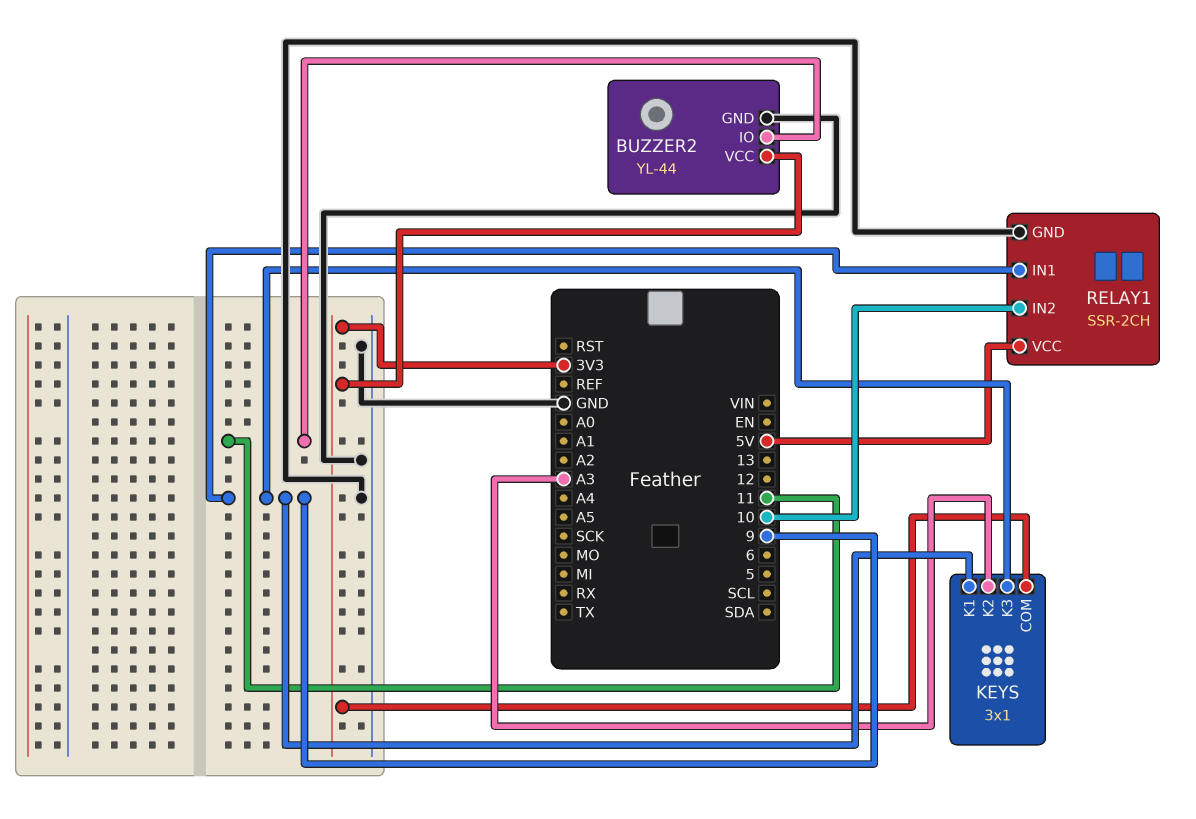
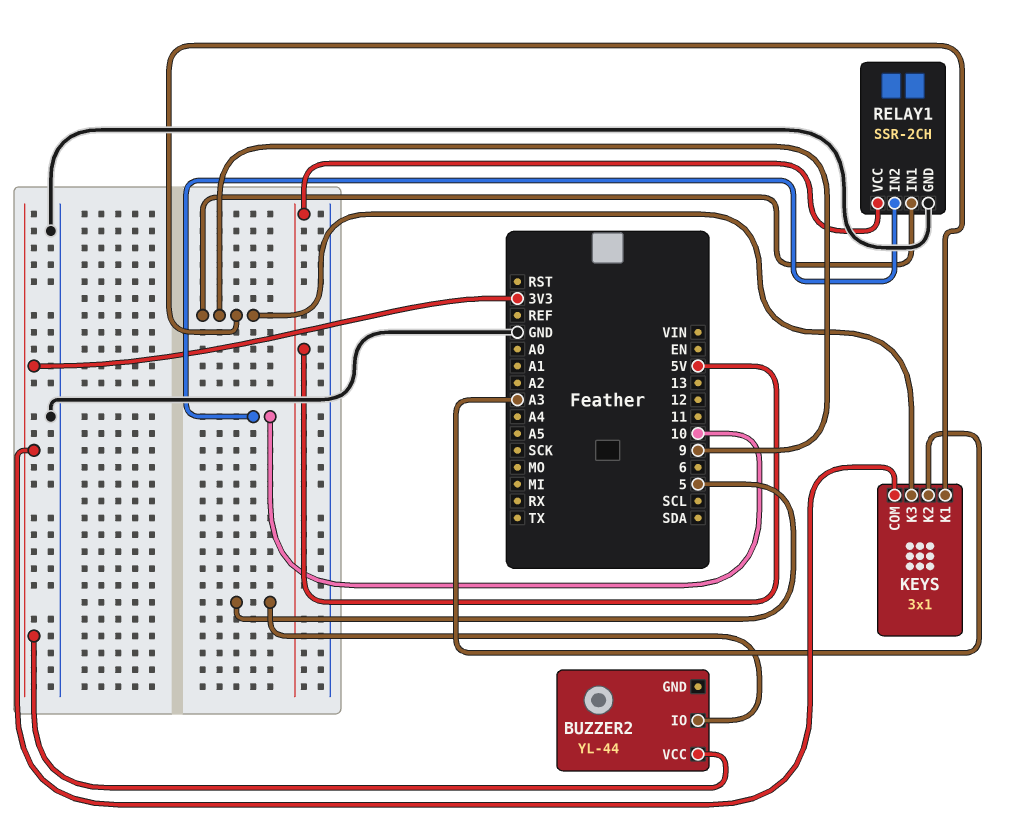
BUZZER2 pin GND: GND -> none
BUZZER2 pin IO: 11 -> 5

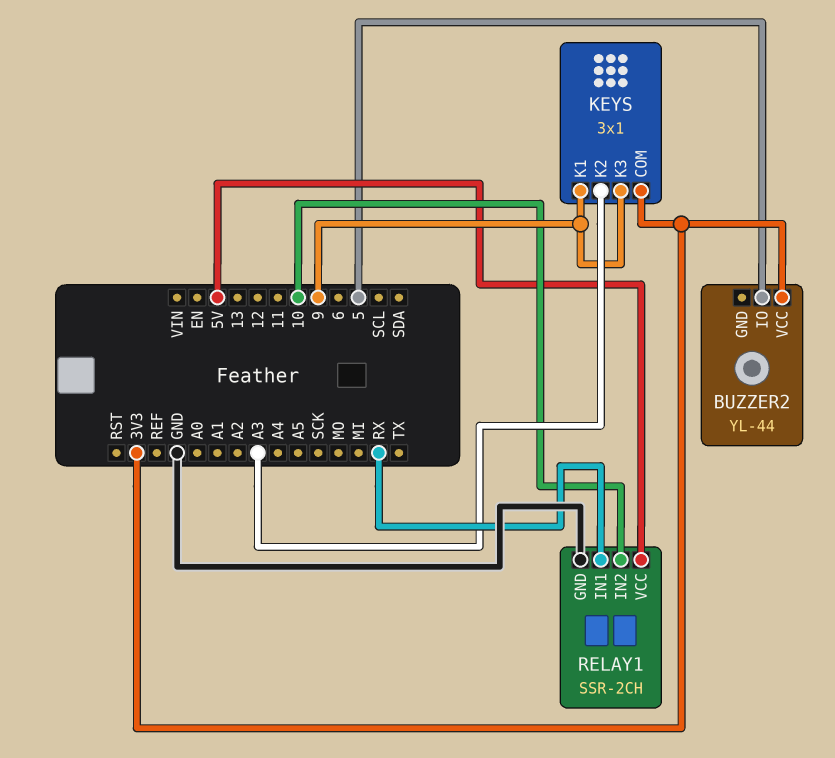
RELAY1 pin IN1: 9 -> RX

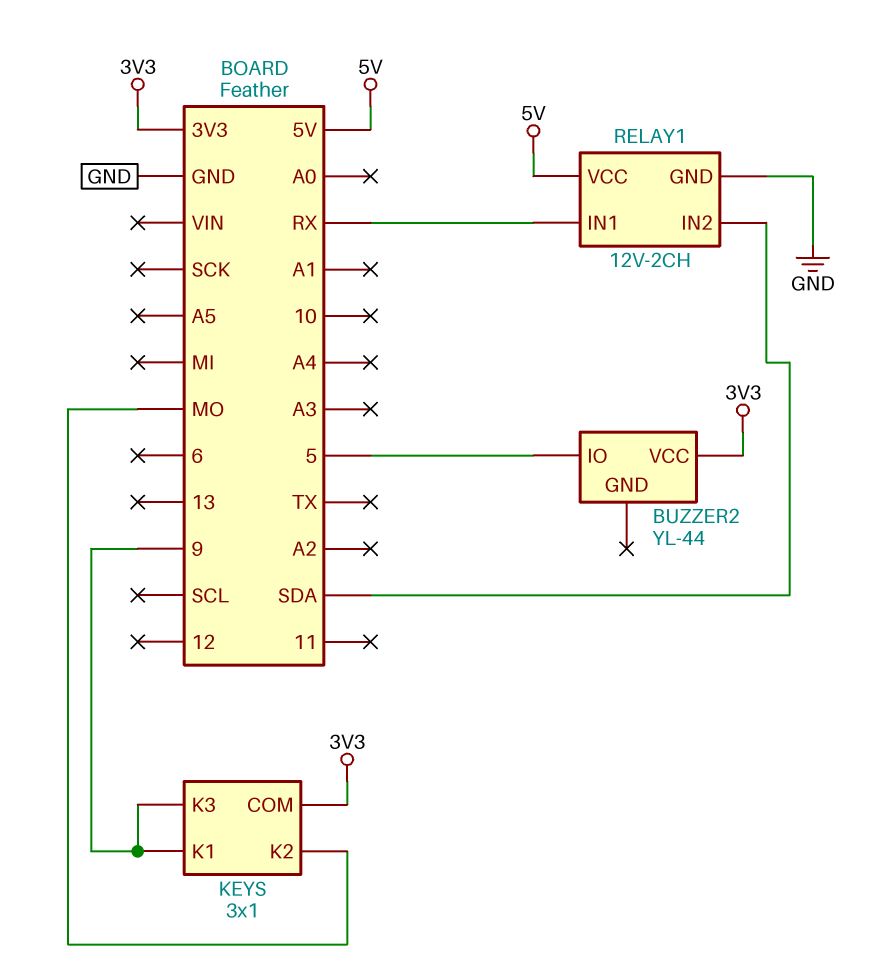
KEYS pin K2: A3 -> MO
RELAY1: SSR-2CH -> 12V-2CH
RELAY1 pin IN2: 10 -> SDA

